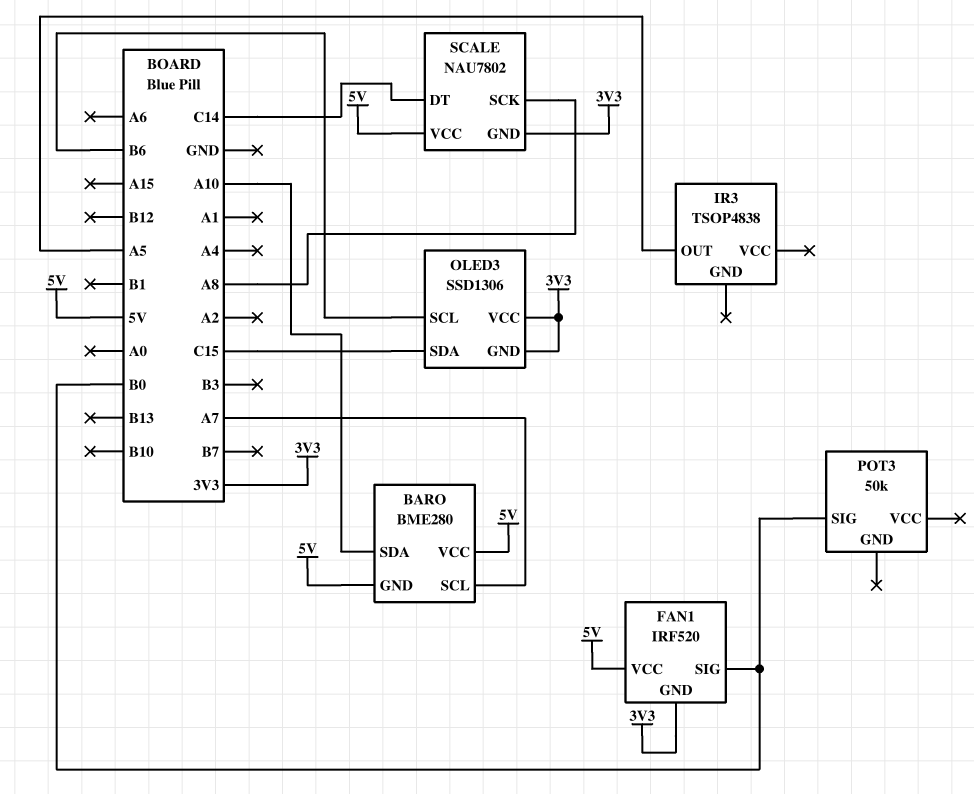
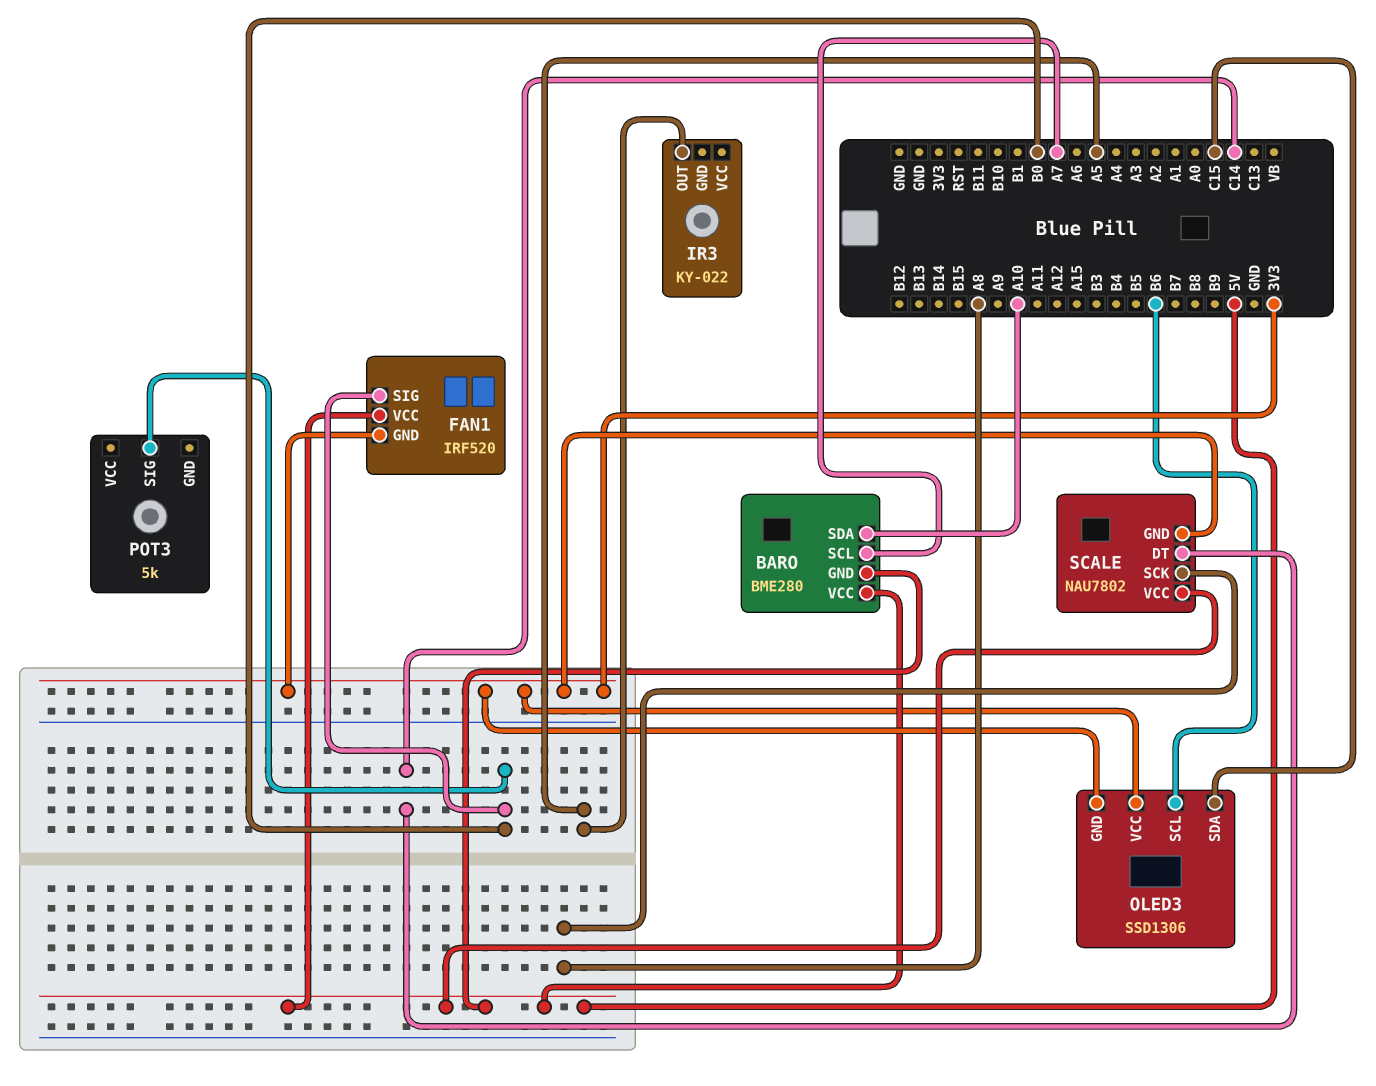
IR3: TSOP4838 -> KY-022
POT3: 50k -> 5k

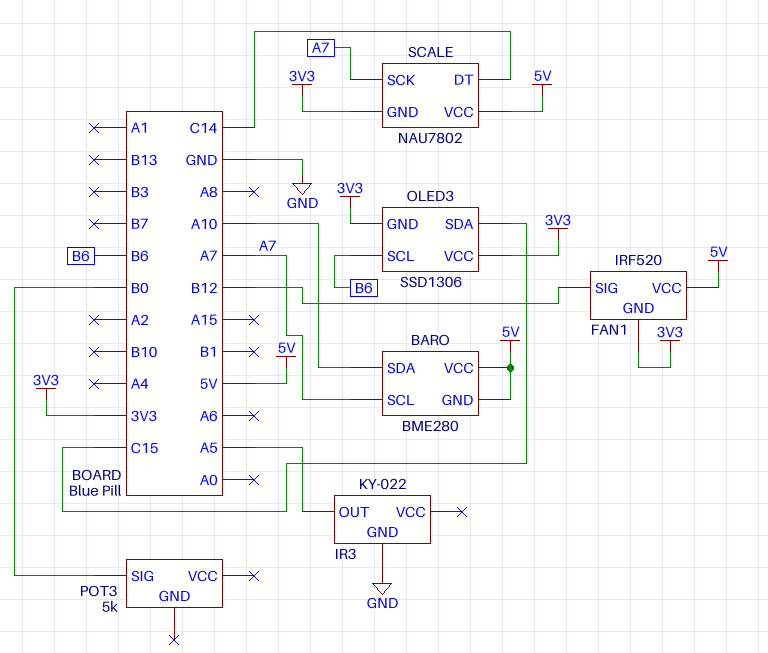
FAN1 pin SIG: B0 -> B12
IR3 pin GND: none -> GND
SCALE pin SCK: A8 -> A7

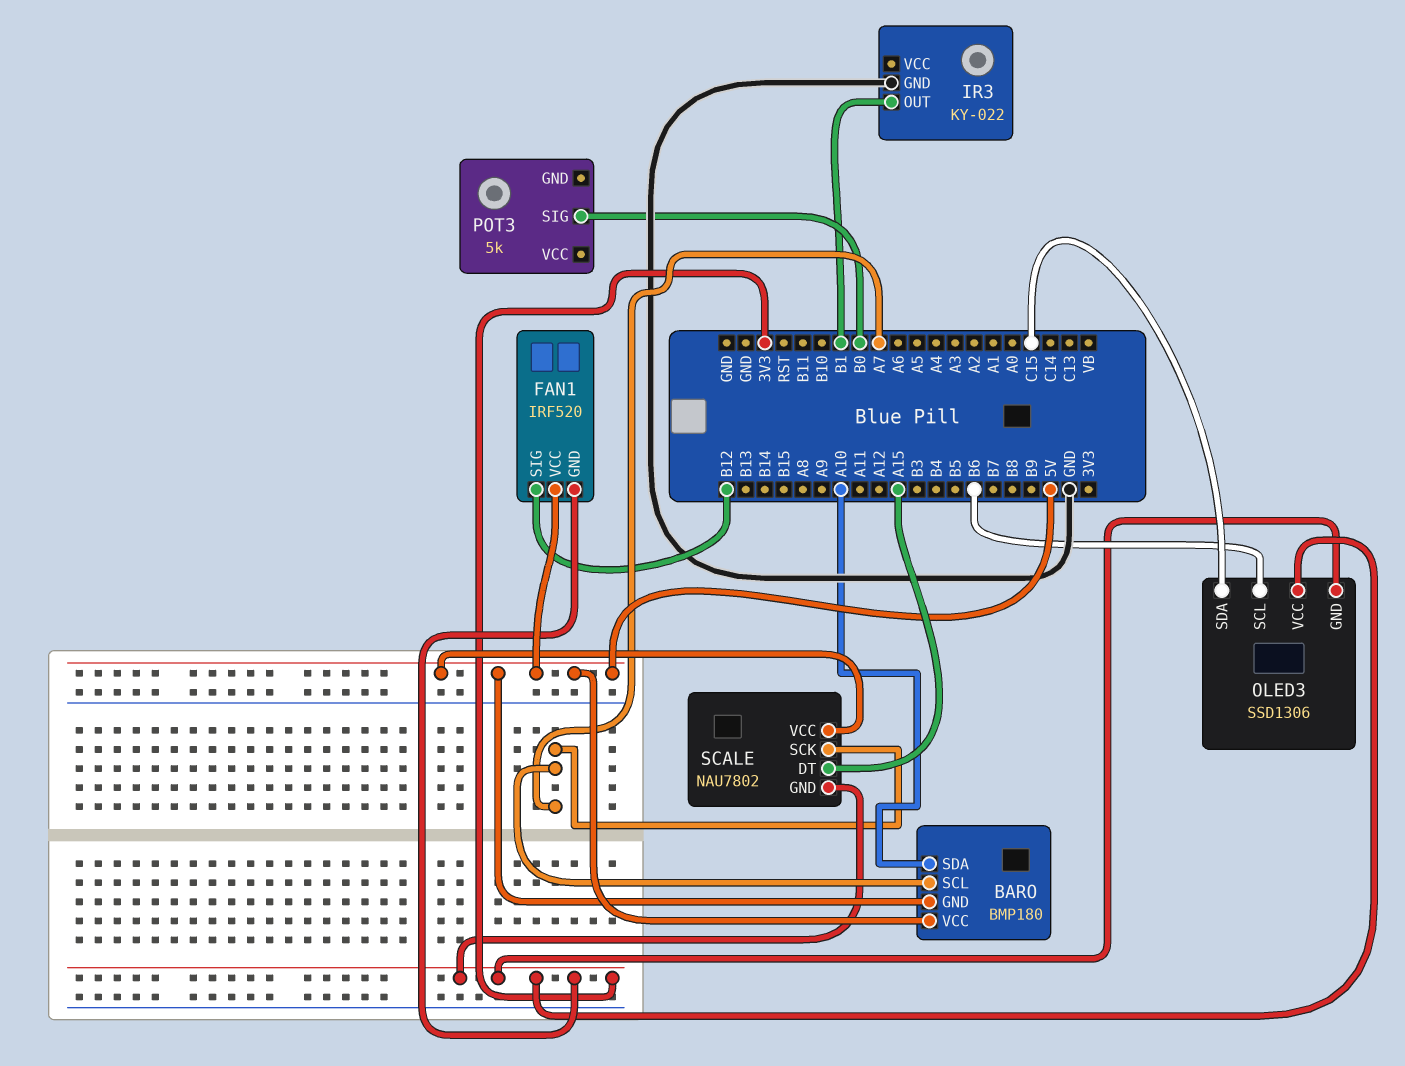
BARO: BME280 -> BMP180
IR3 pin OUT: A5 -> B1
SCALE pin DT: C14 -> A15

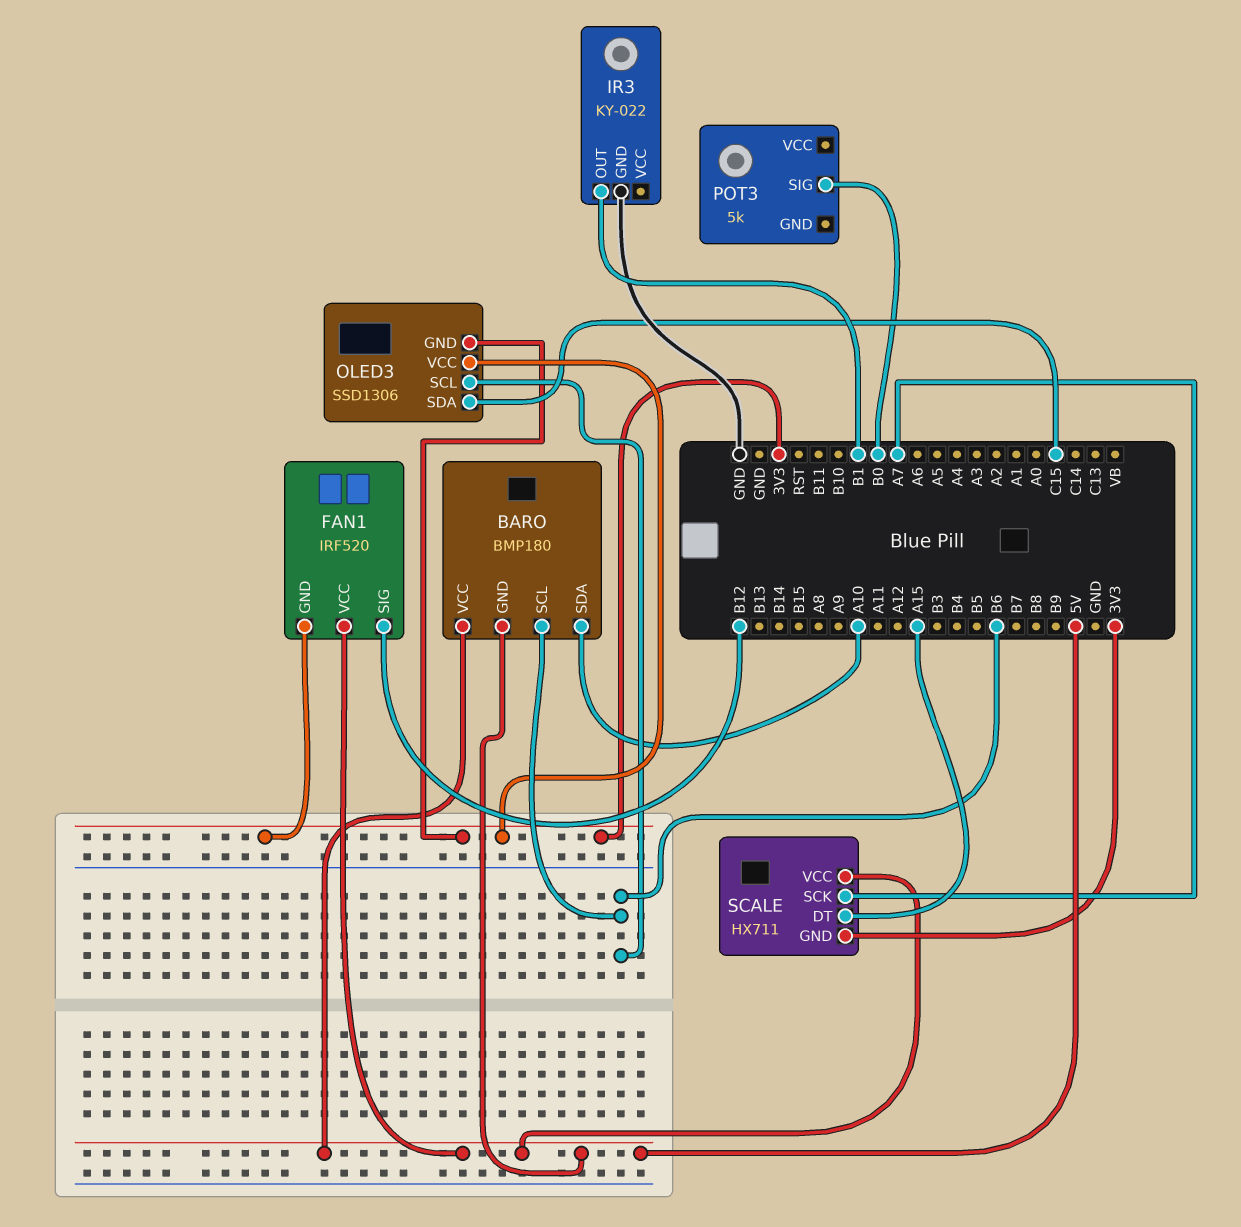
BARO pin SCL: A7 -> B6
SCALE: NAU7802 -> HX711

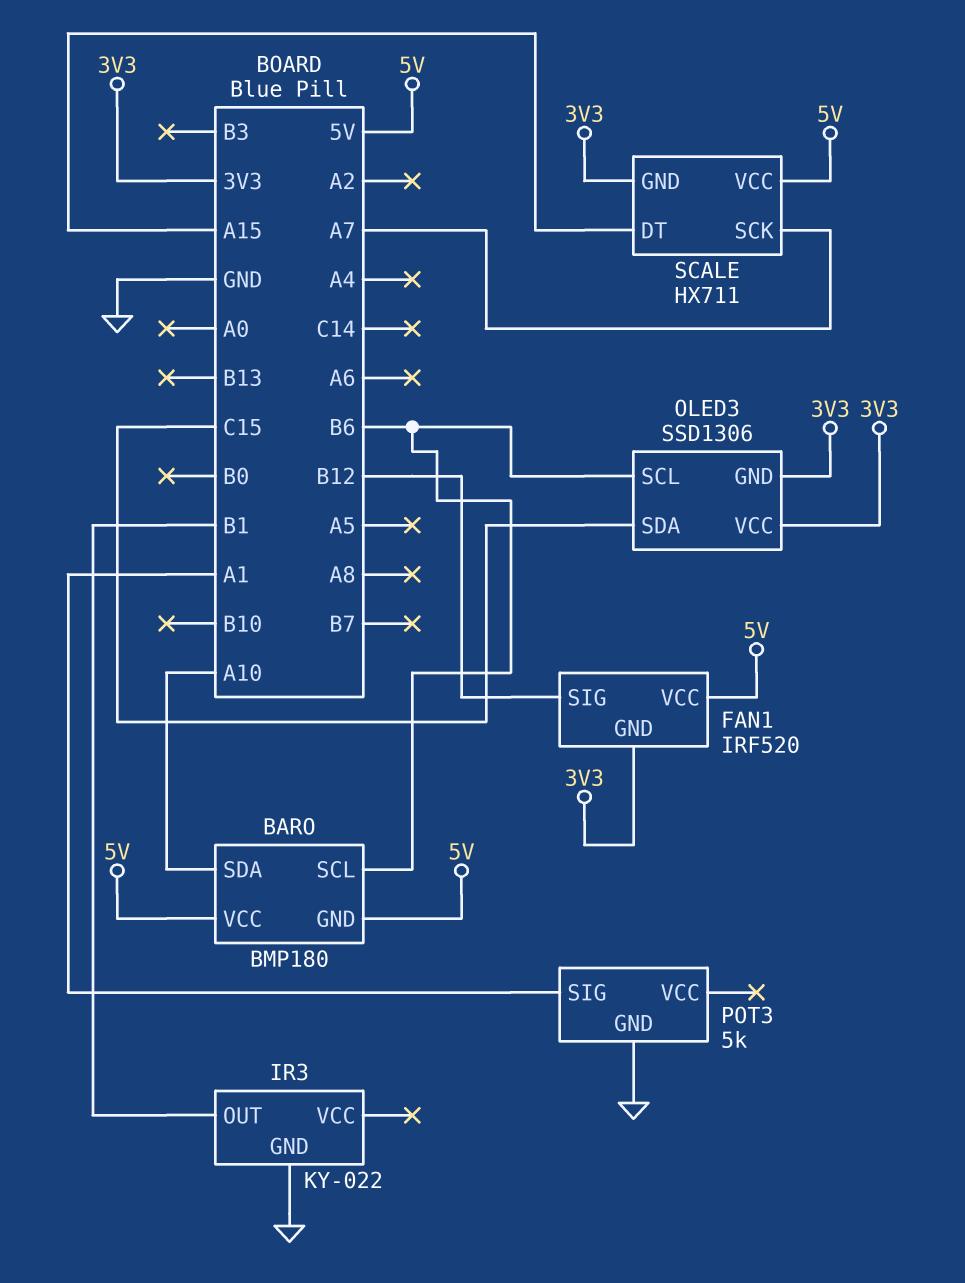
POT3 pin GND: none -> GND
POT3 pin SIG: B0 -> A1

